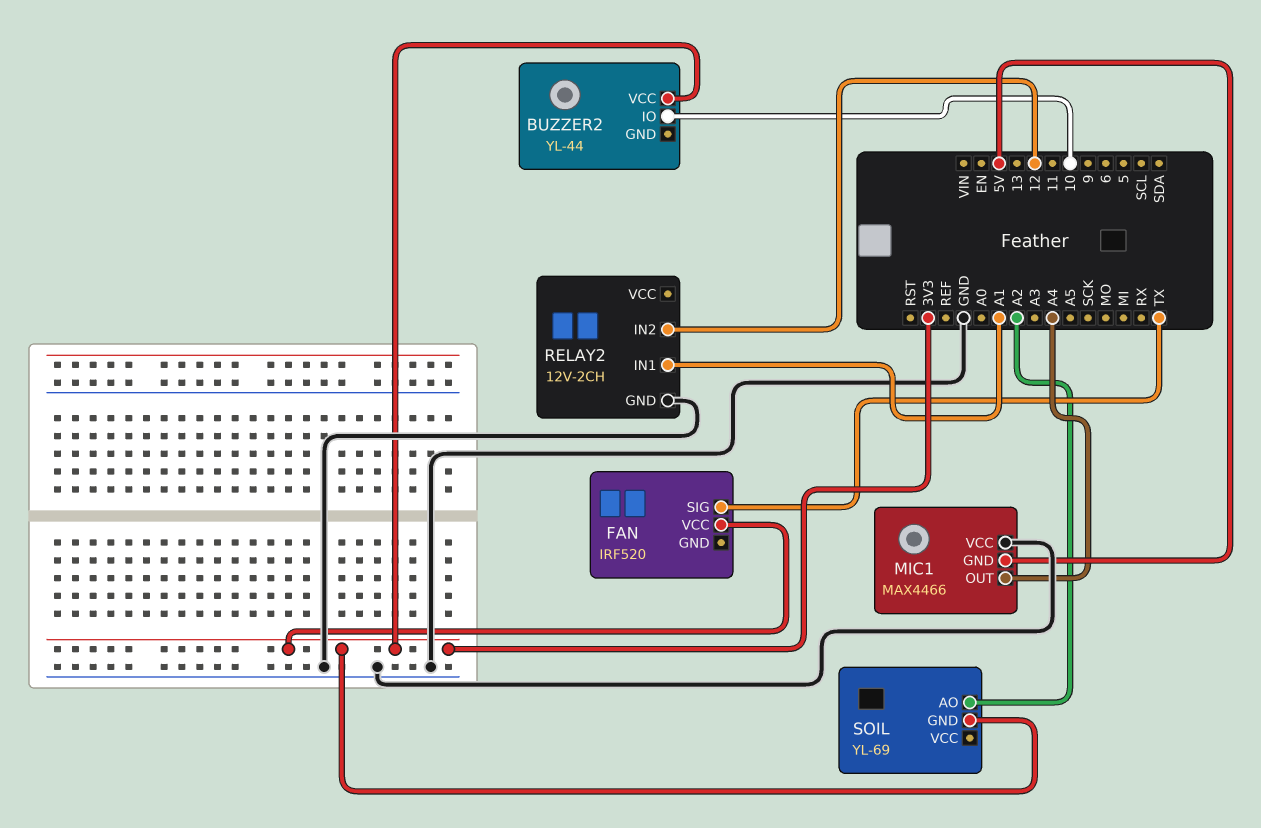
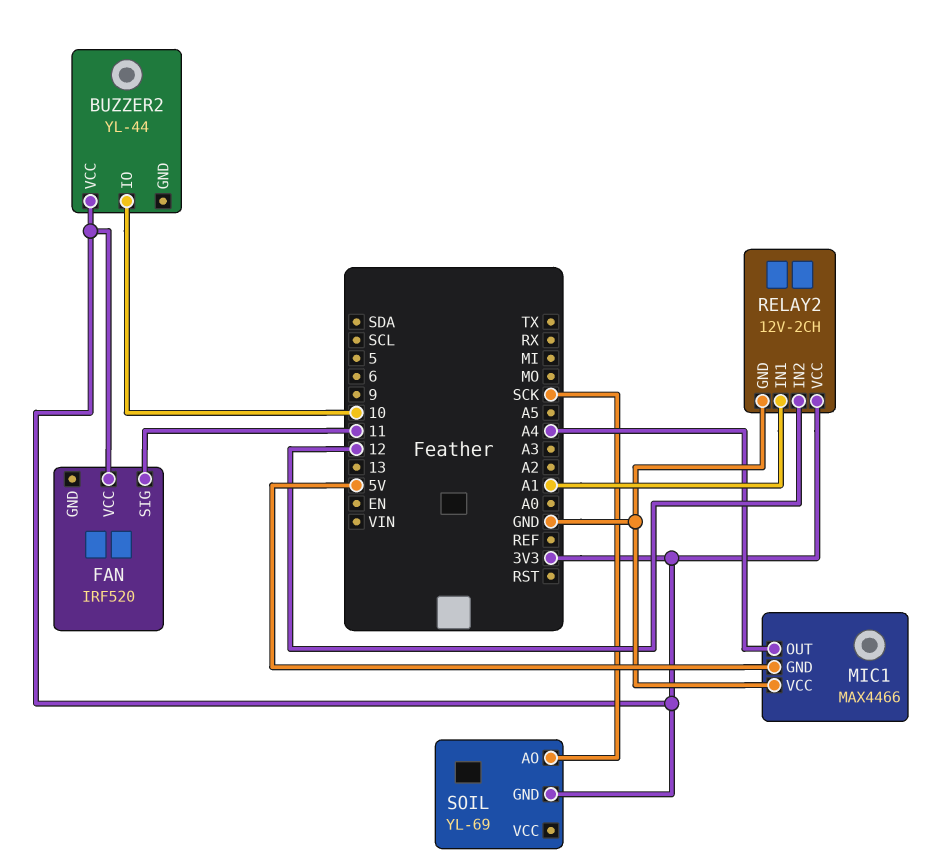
FAN pin SIG: TX -> 11
RELAY2 pin VCC: none -> 3V3
SOIL pin AO: A2 -> SCK

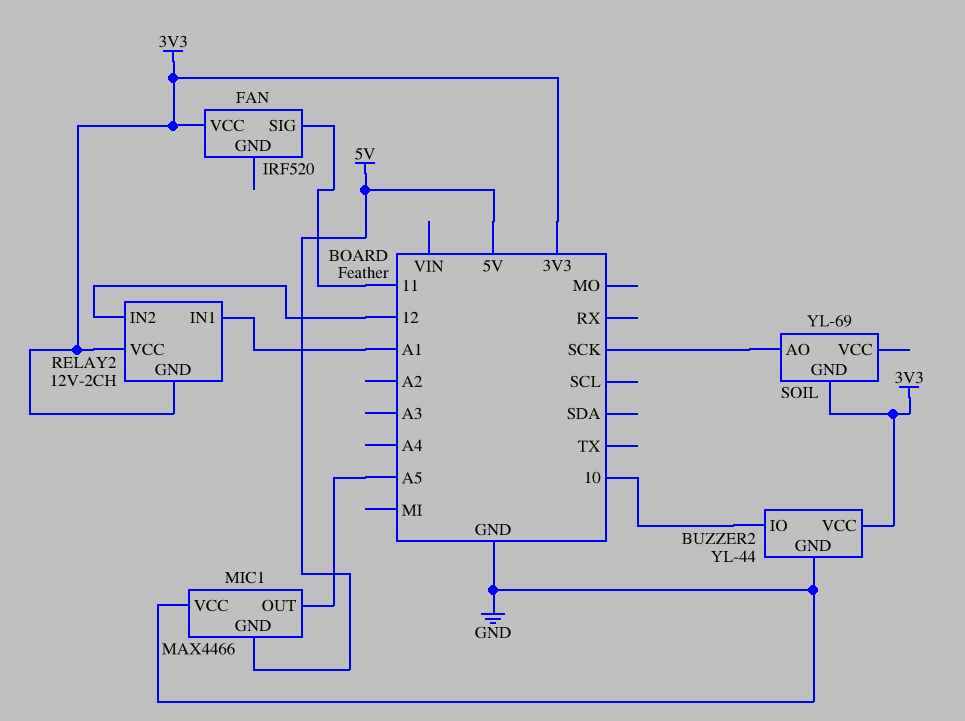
BUZZER2 pin GND: none -> GND
MIC1 pin OUT: A4 -> A5
RELAY2 pin GND: GND -> 3V3

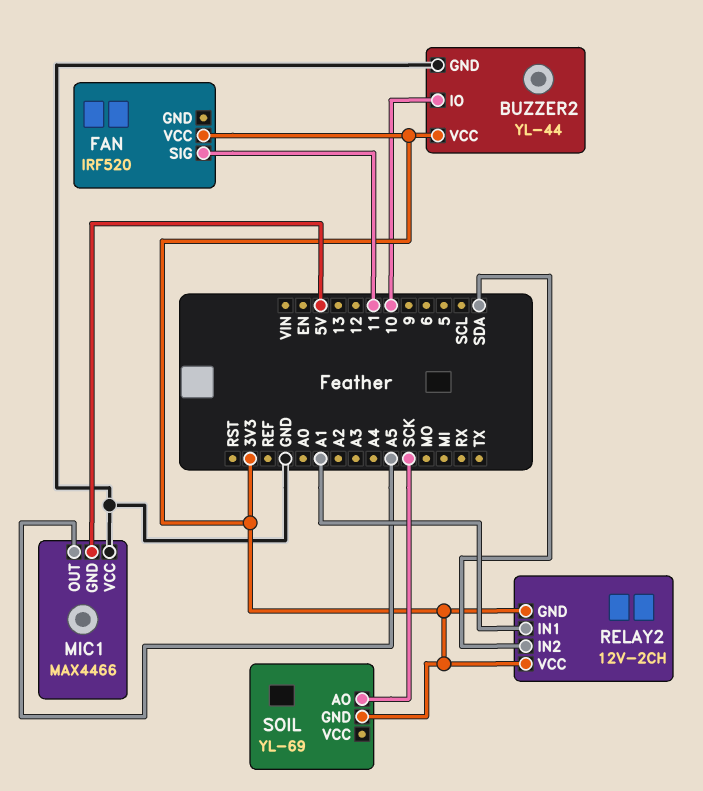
RELAY2 pin IN2: 12 -> SDA

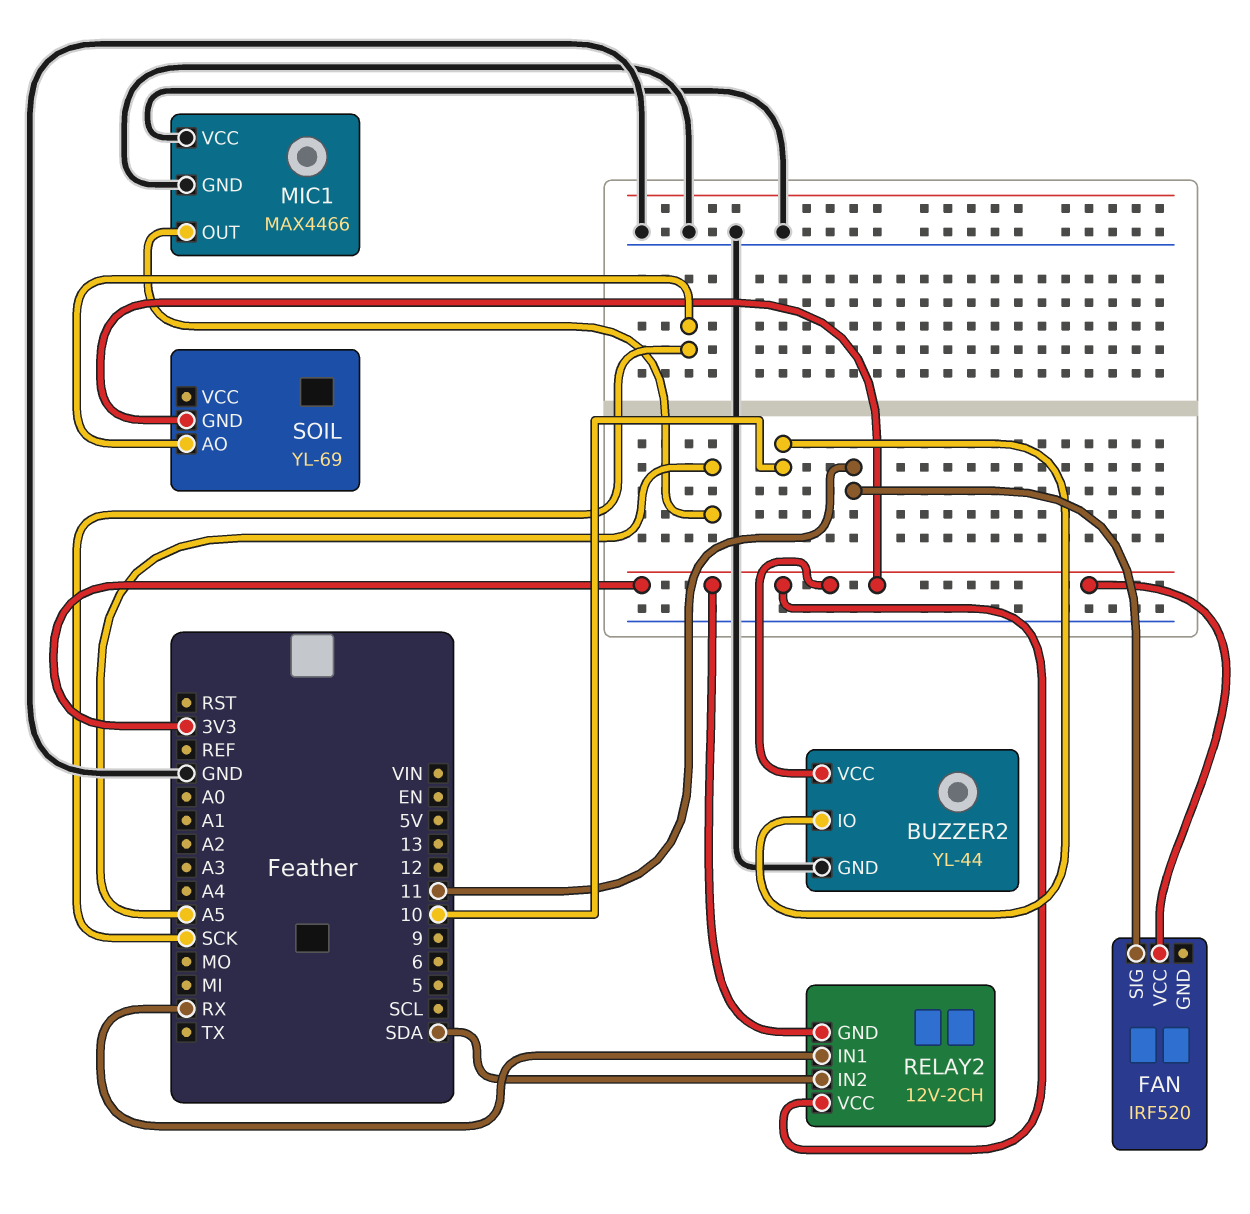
MIC1 pin GND: 5V -> GND
RELAY2 pin IN1: A1 -> RX

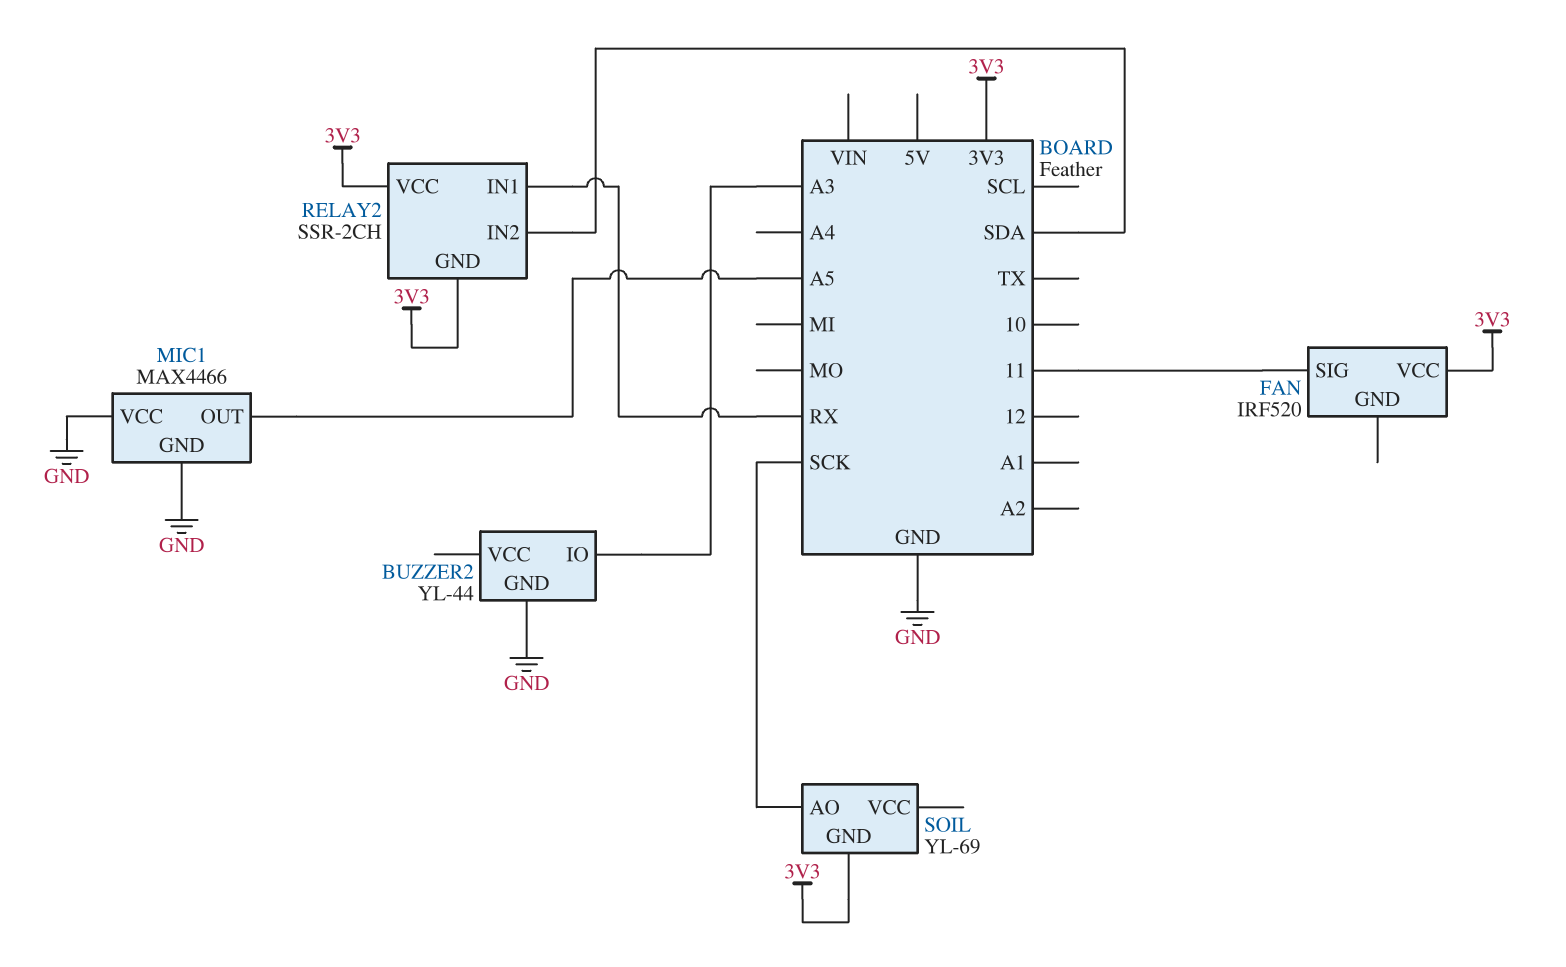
BUZZER2 pin IO: 10 -> A3
BUZZER2 pin VCC: 3V3 -> none
RELAY2: 12V-2CH -> SSR-2CH

